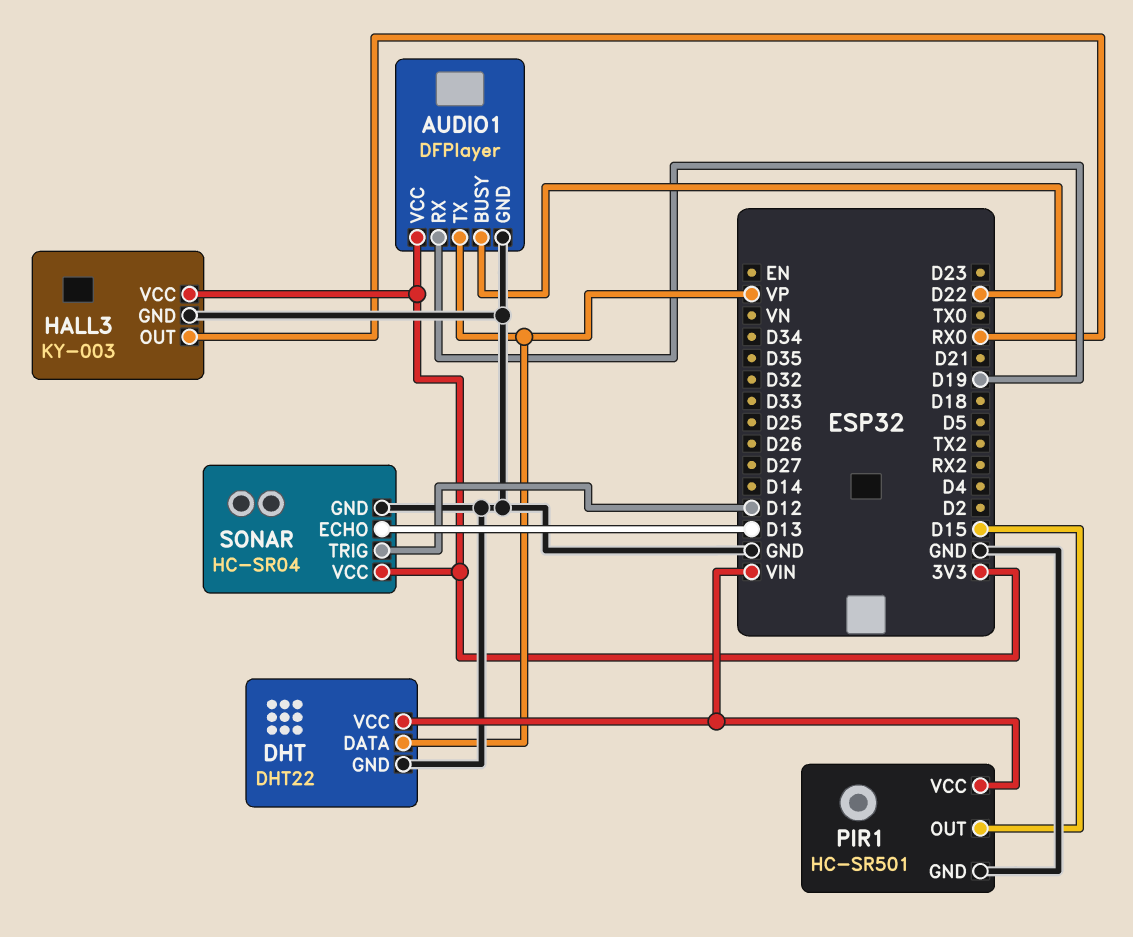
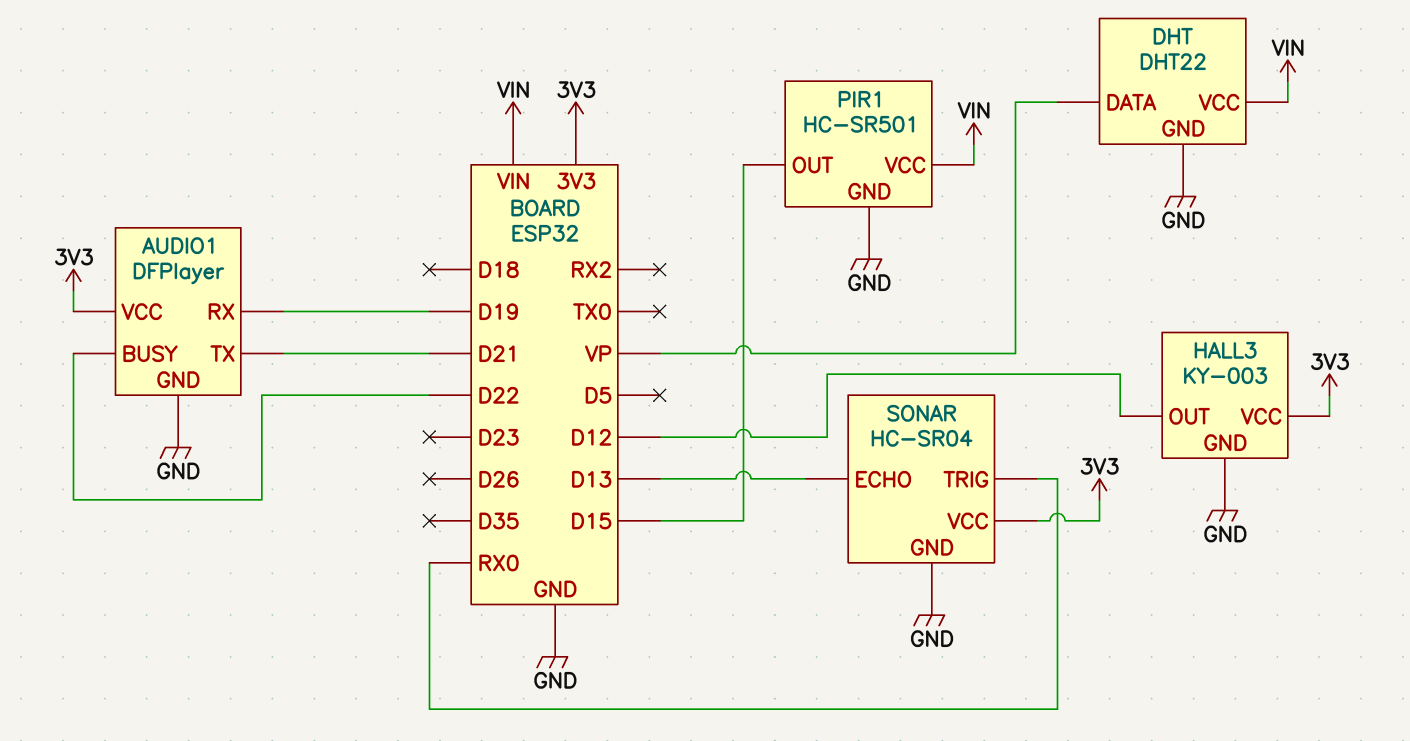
AUDIO1 pin TX: VP -> D21
HALL3 pin OUT: RX0 -> D12
SONAR pin TRIG: D12 -> RX0

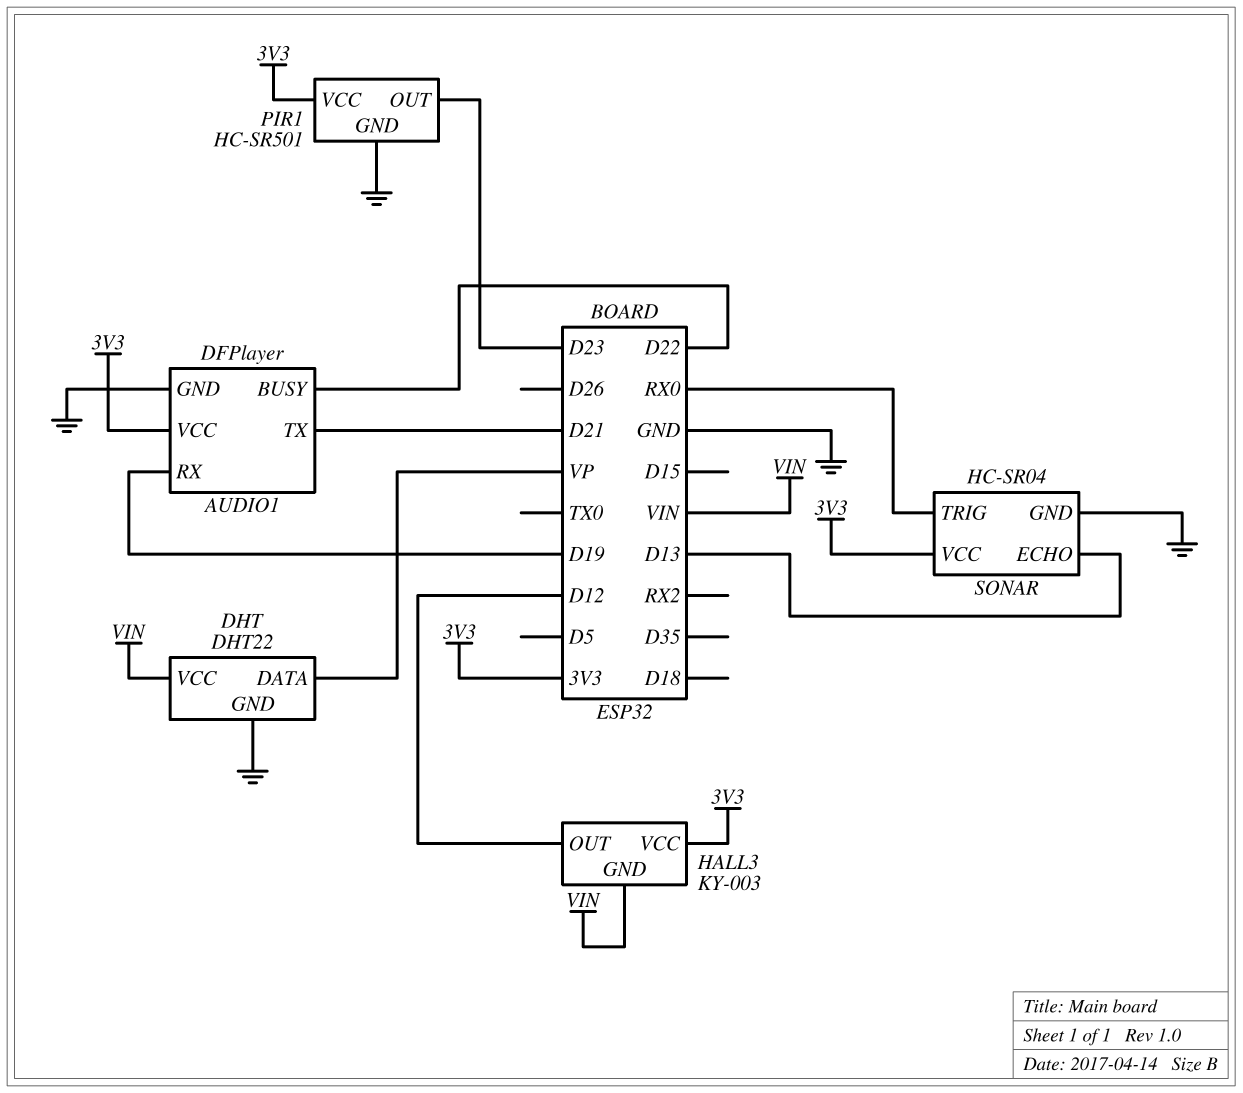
HALL3 pin GND: GND -> VIN
PIR1 pin OUT: D15 -> D23
PIR1 pin VCC: VIN -> 3V3

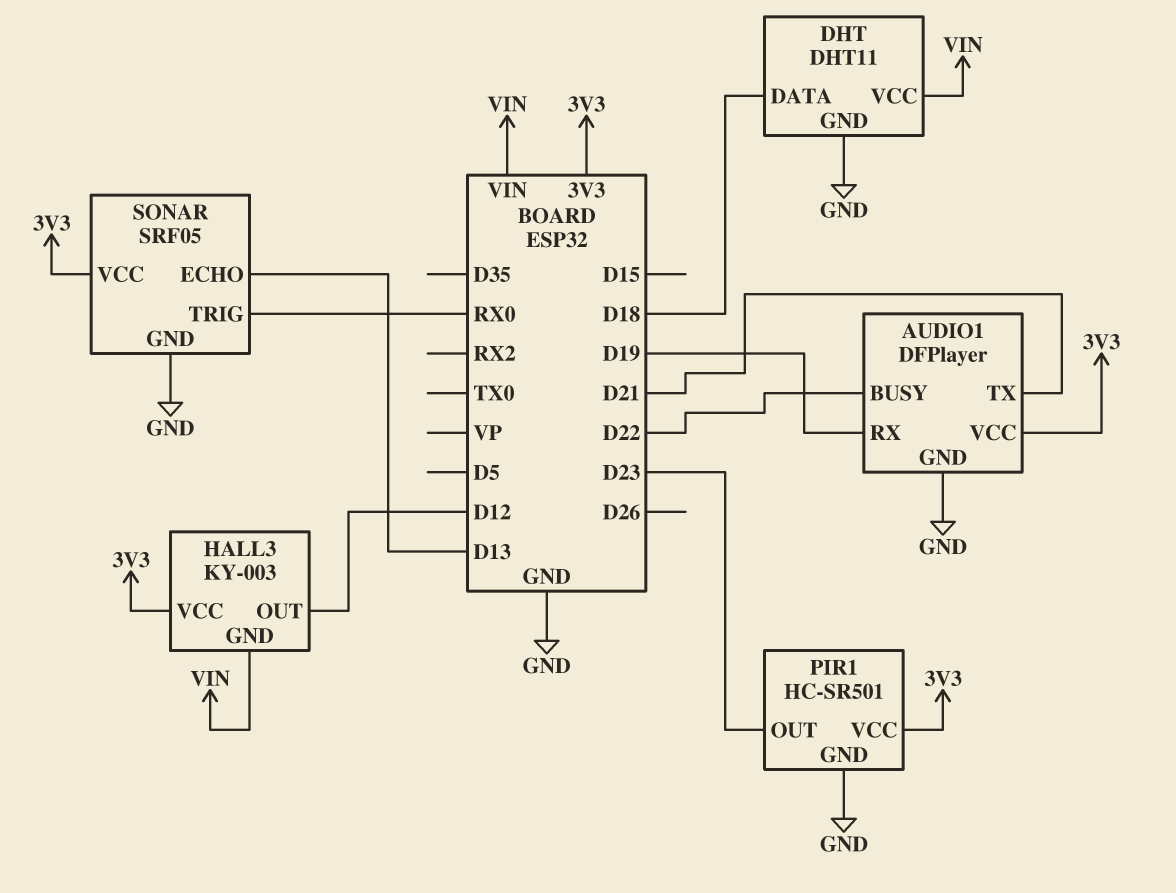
DHT: DHT22 -> DHT11
DHT pin DATA: VP -> D18
SONAR: HC-SR04 -> SRF05

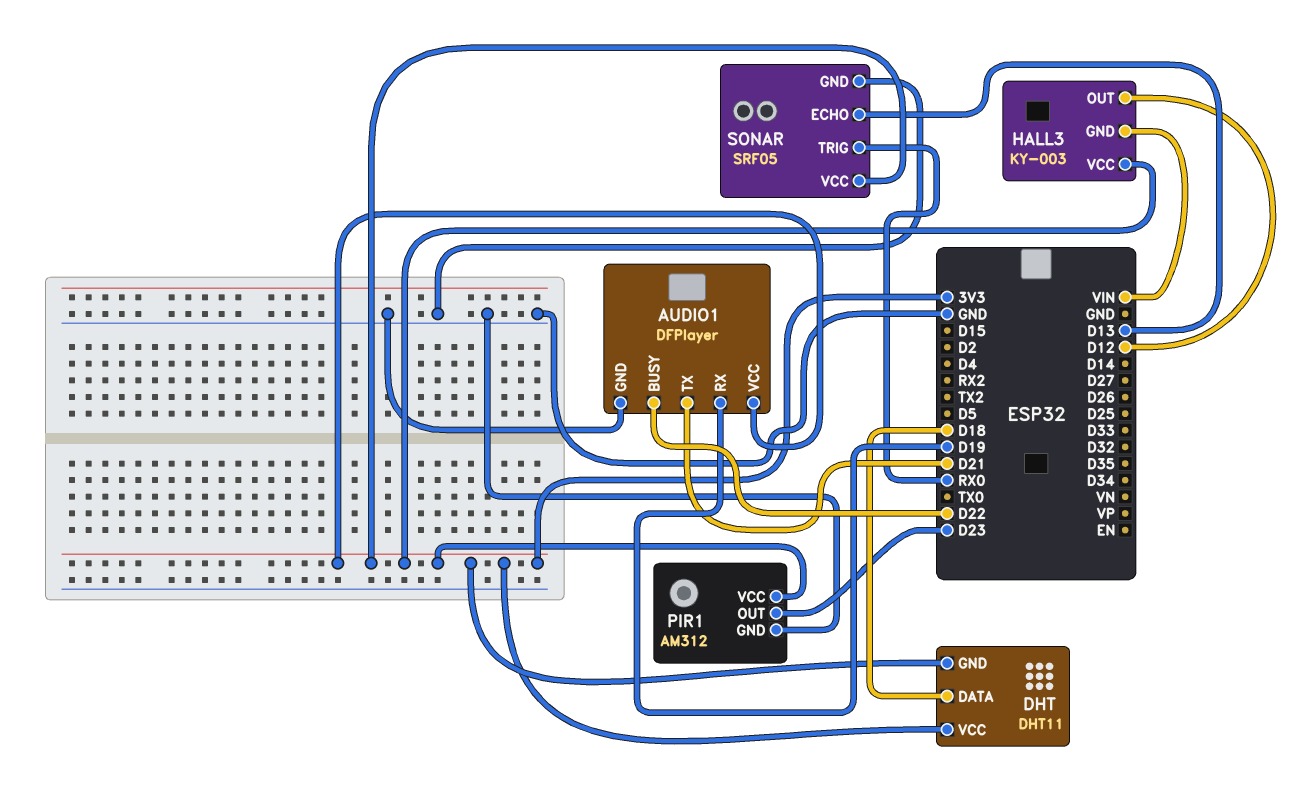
DHT pin GND: GND -> 3V3
DHT pin VCC: VIN -> 3V3
PIR1: HC-SR501 -> AM312

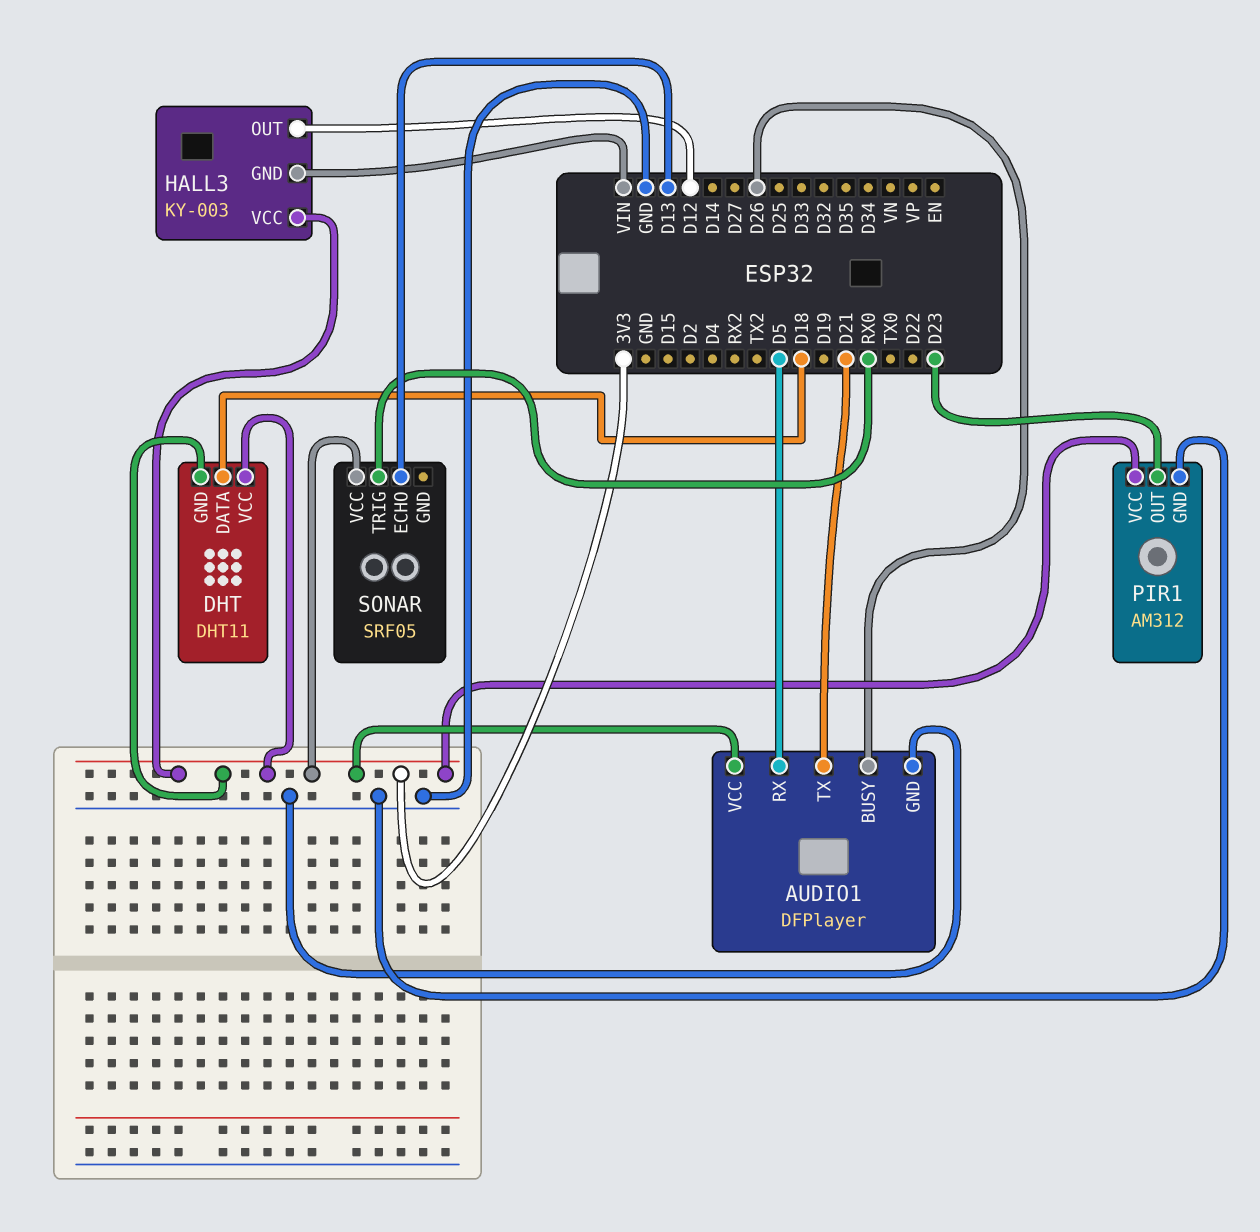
AUDIO1 pin BUSY: D22 -> D26
AUDIO1 pin RX: D19 -> D5
SONAR pin GND: GND -> none

